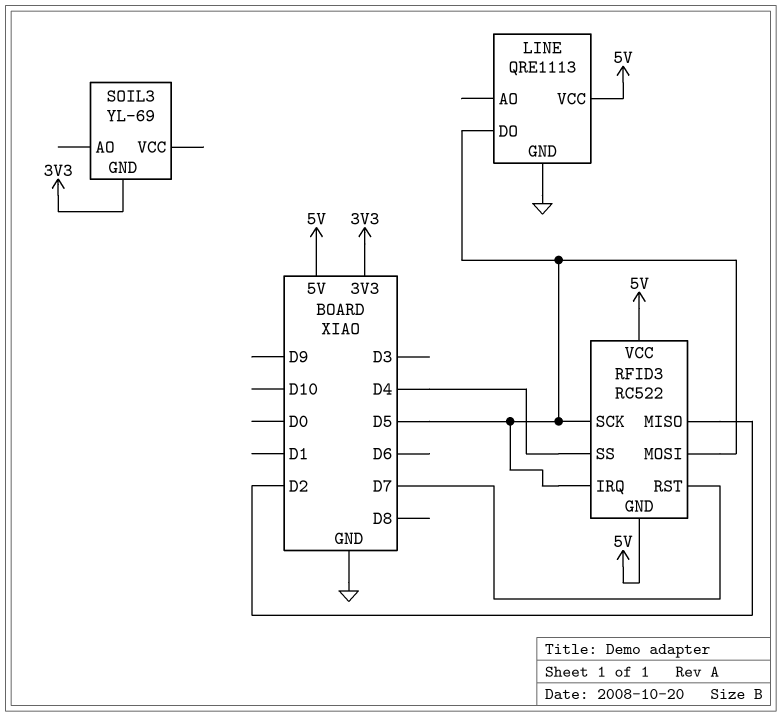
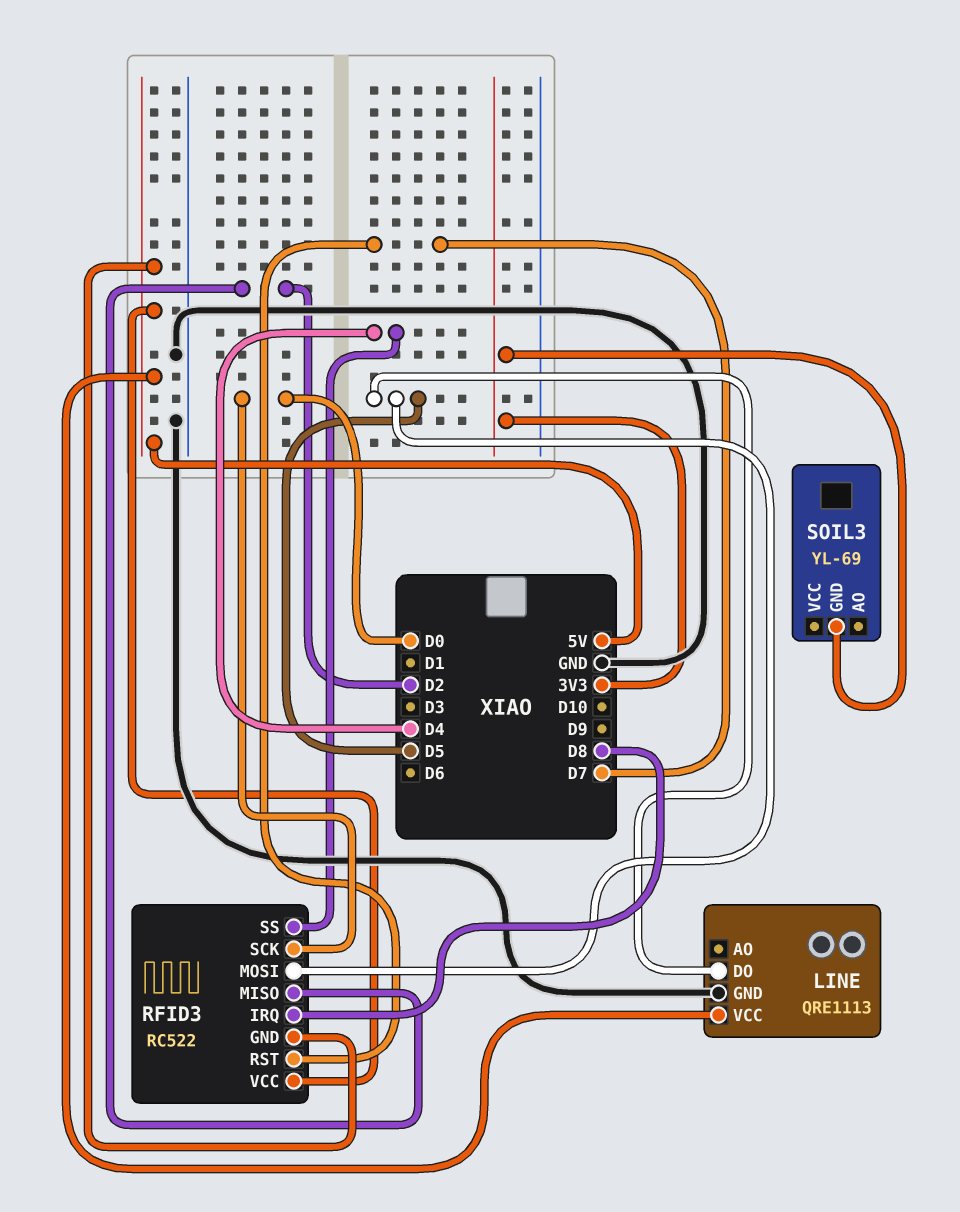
RFID3 pin IRQ: D5 -> D8
RFID3 pin SCK: D5 -> D0

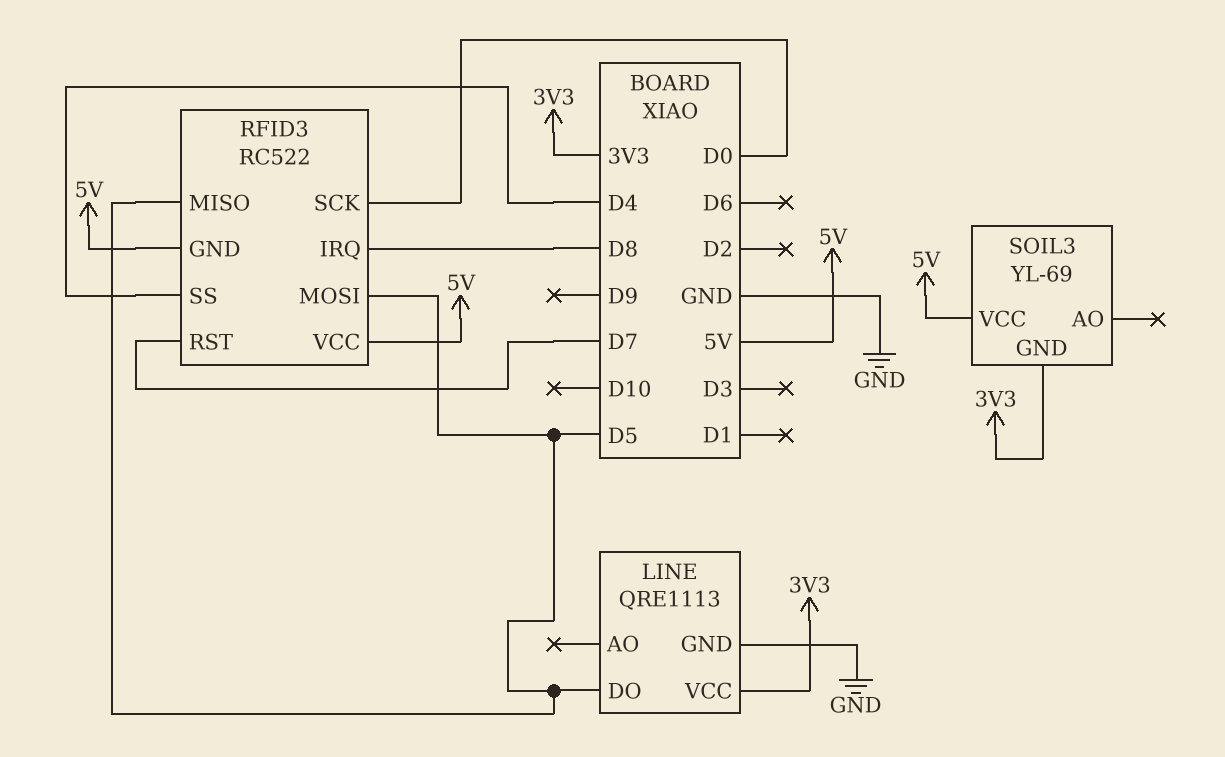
LINE pin VCC: 5V -> 3V3
RFID3 pin MISO: D2 -> D5
SOIL3 pin VCC: none -> 5V

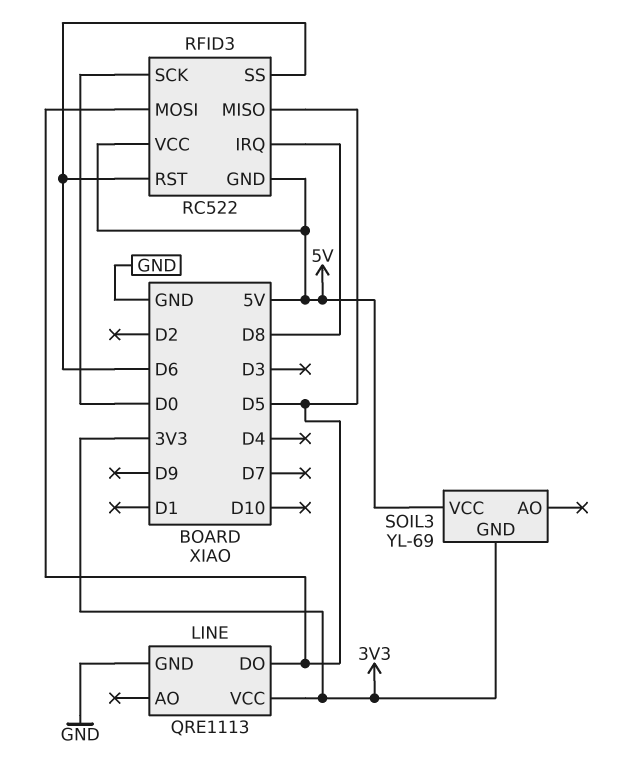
RFID3 pin RST: D7 -> D6
RFID3 pin SS: D4 -> D6

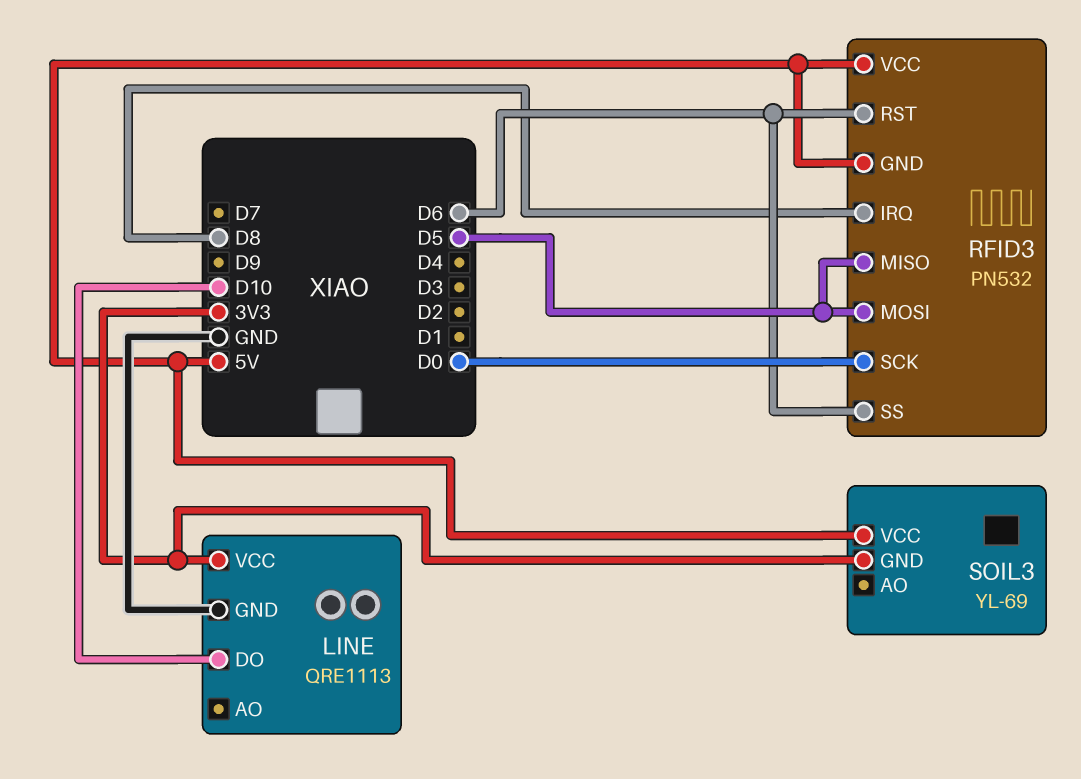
LINE pin DO: D5 -> D10
RFID3: RC522 -> PN532

